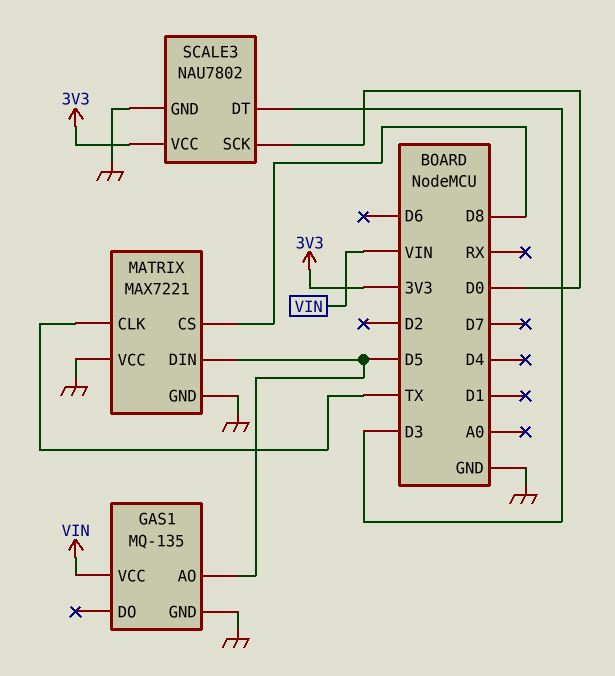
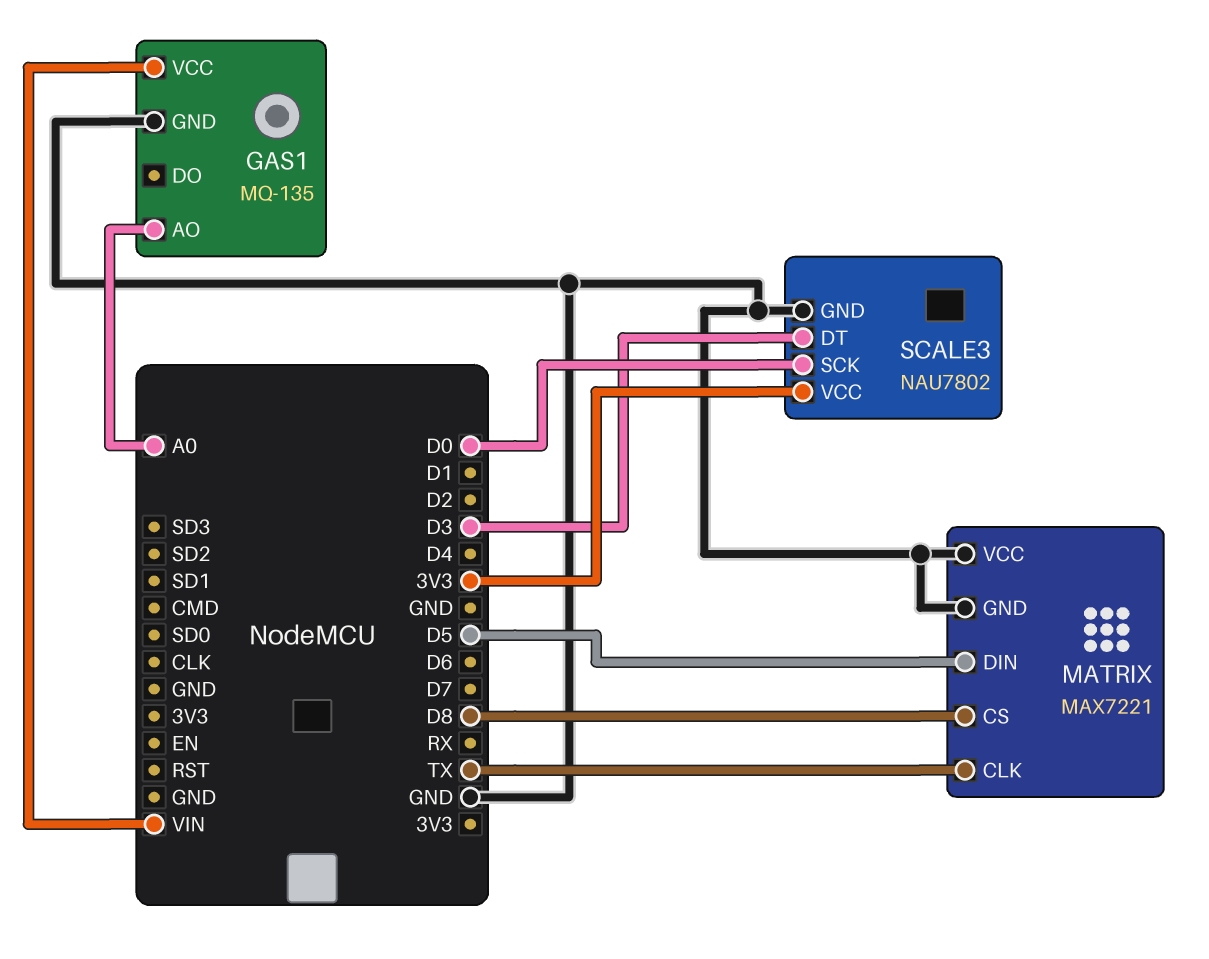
GAS1 pin AO: D5 -> A0

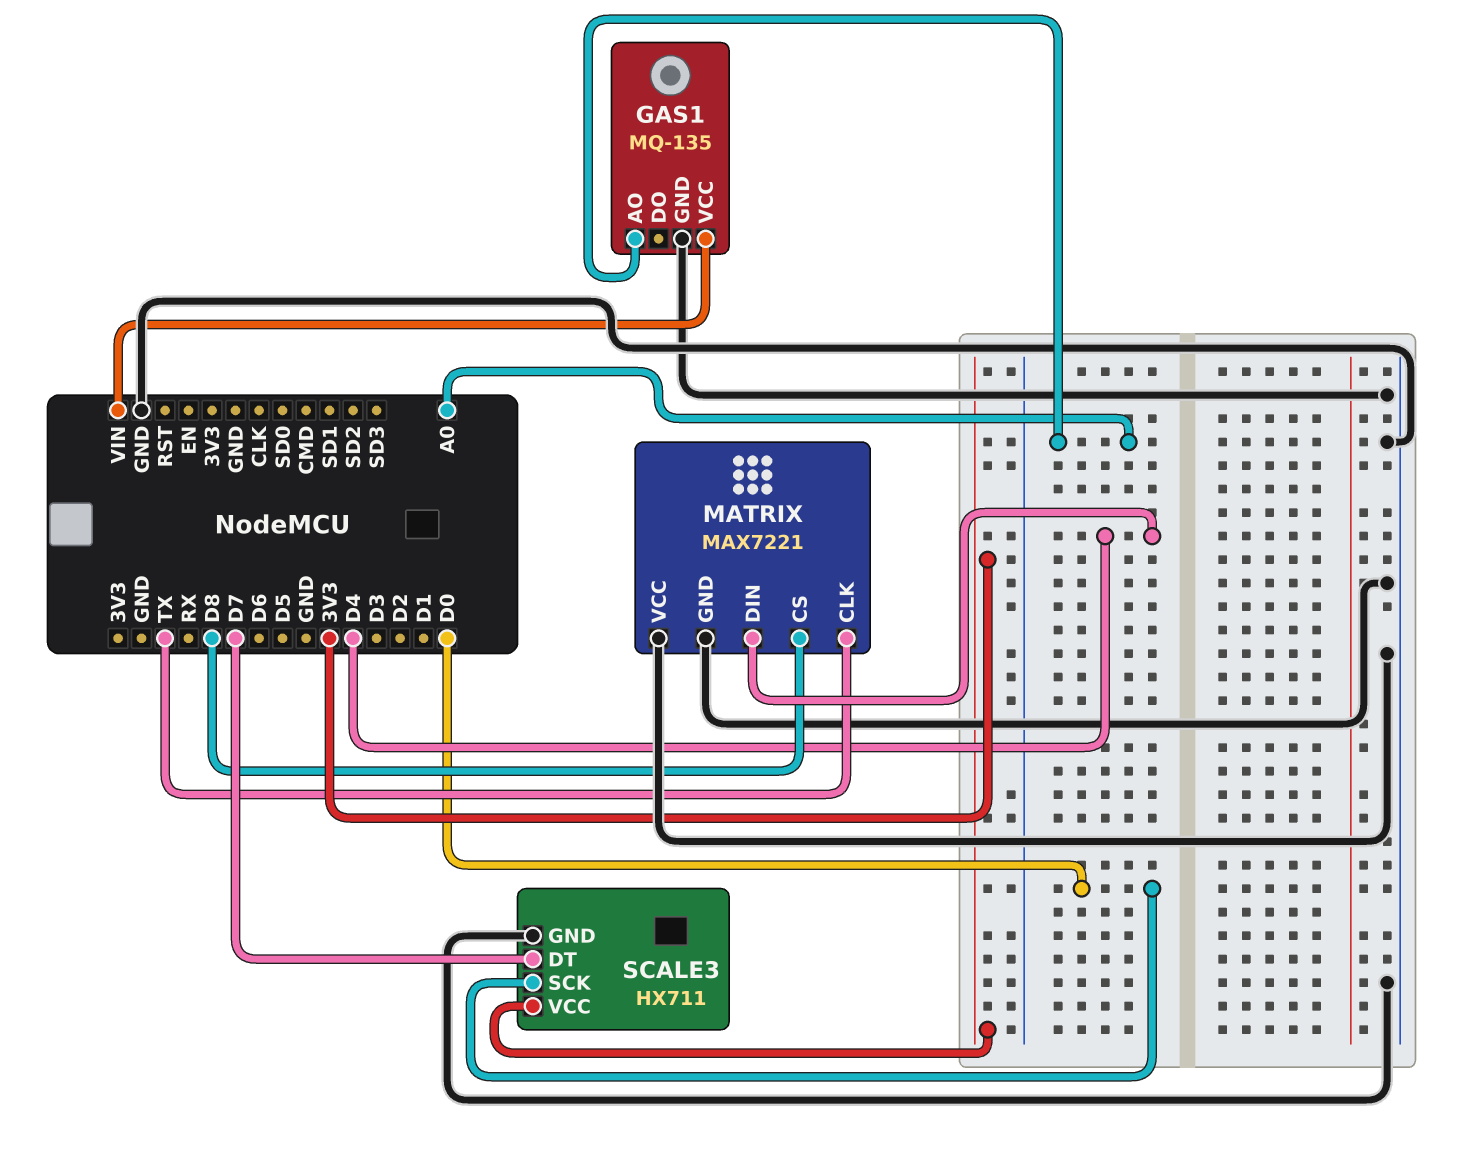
MATRIX pin DIN: D5 -> D4
SCALE3: NAU7802 -> HX711
SCALE3 pin DT: D3 -> D7

